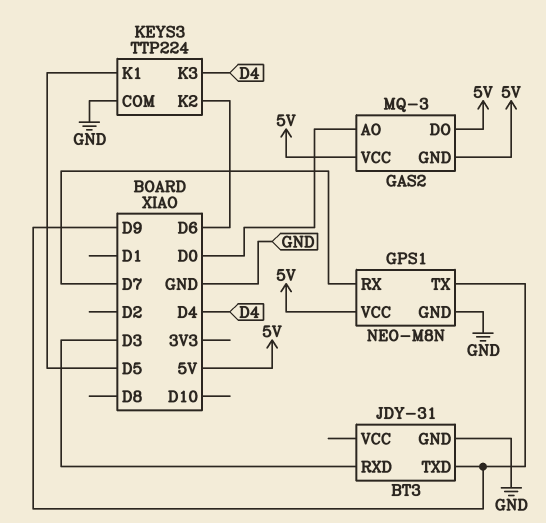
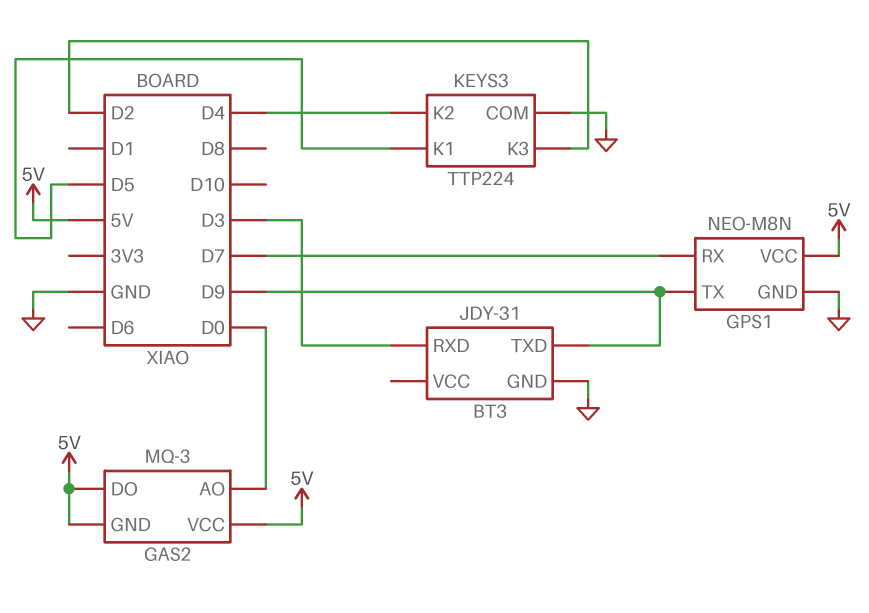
KEYS3 pin K2: D6 -> D4
KEYS3 pin K3: D4 -> D2

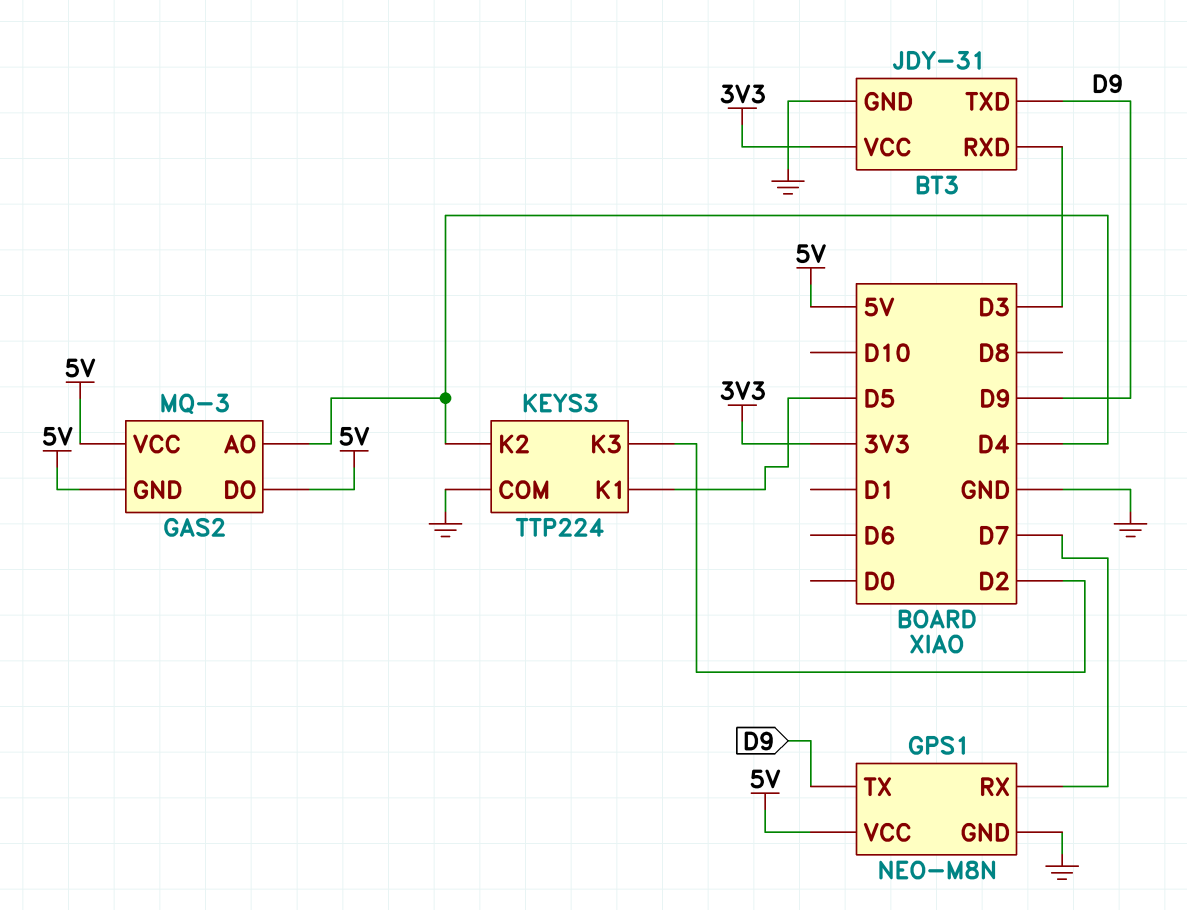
BT3 pin VCC: none -> 3V3
GAS2 pin AO: D0 -> D4

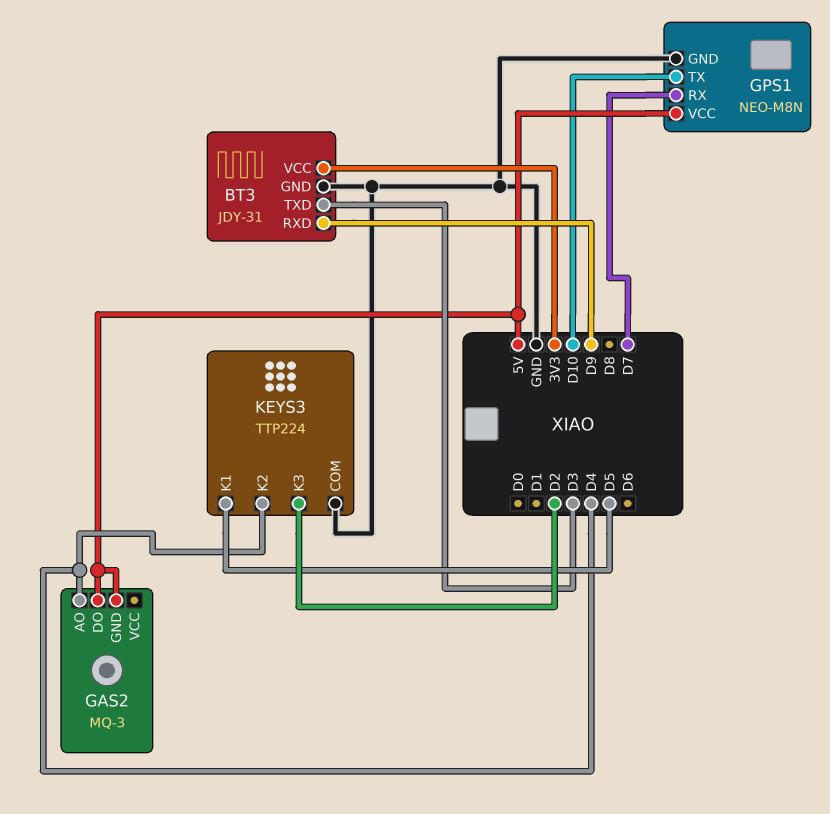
BT3 pin RXD: D3 -> D9
BT3 pin TXD: D9 -> D3
GAS2 pin VCC: 5V -> none
GPS1 pin TX: D9 -> D10

